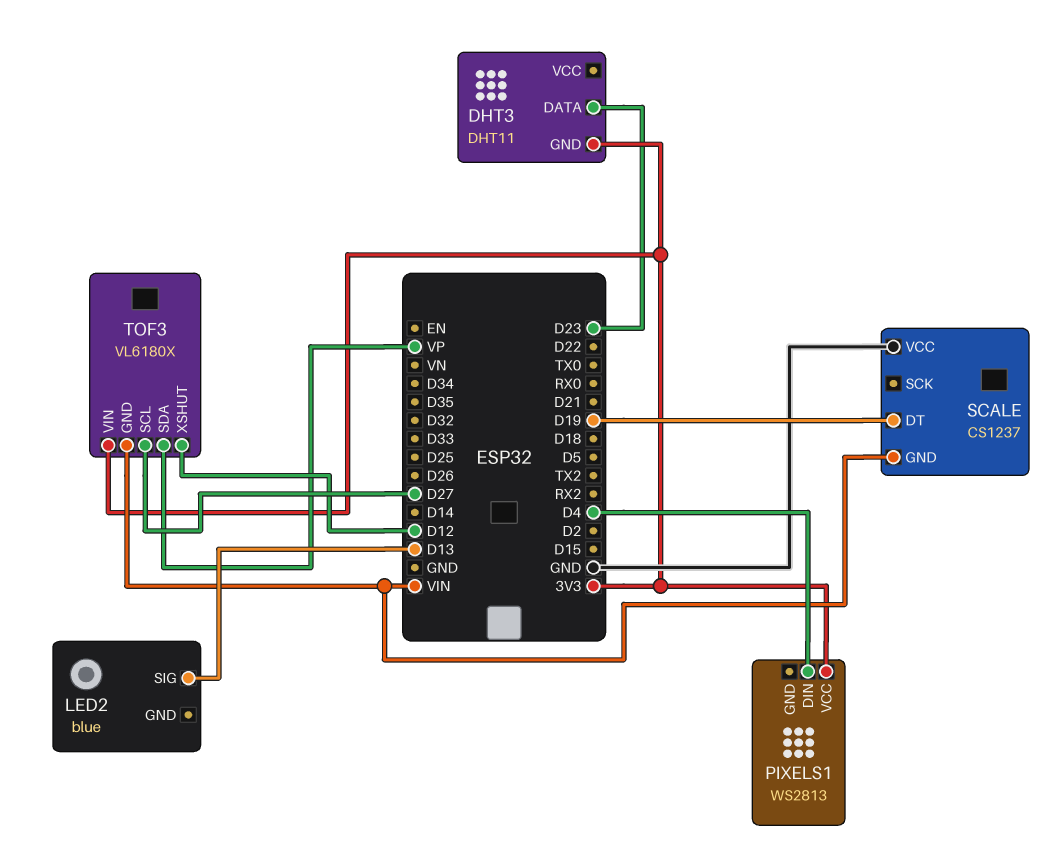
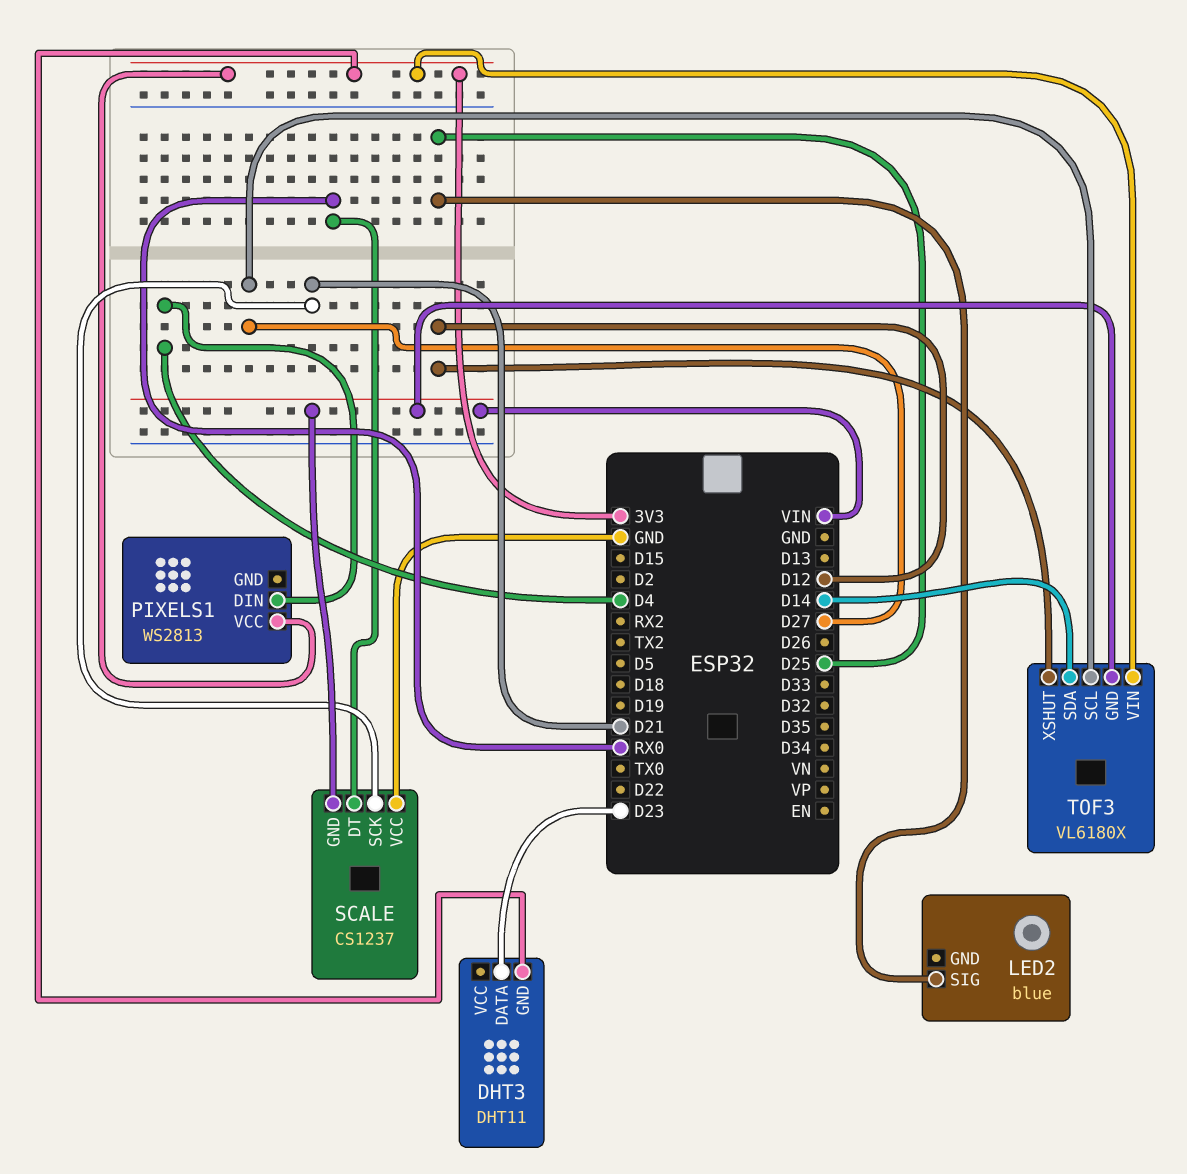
LED2 pin SIG: D13 -> D25
SCALE pin DT: D19 -> RX0
SCALE pin SCK: none -> D21
TOF3 pin SDA: VP -> D14

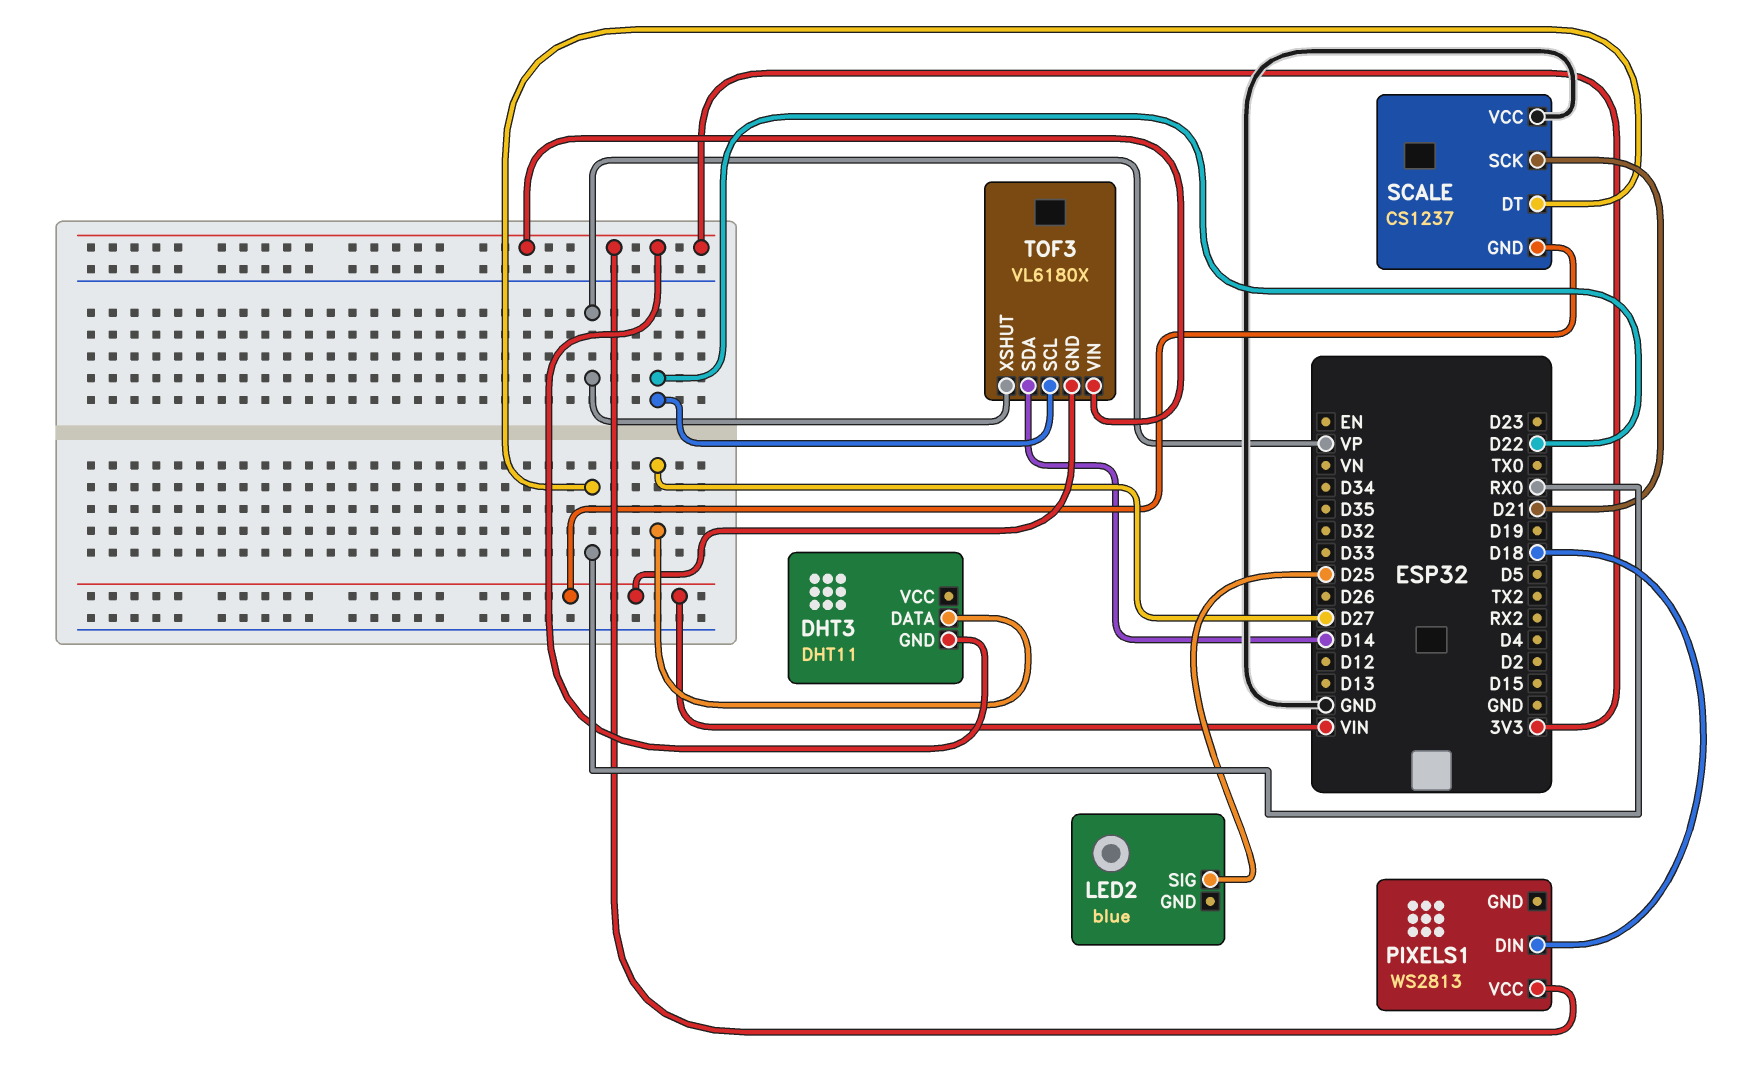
DHT3 pin DATA: D23 -> D27
PIXELS1 pin DIN: D4 -> D18
TOF3 pin SCL: D27 -> D22
TOF3 pin XSHUT: D12 -> VP

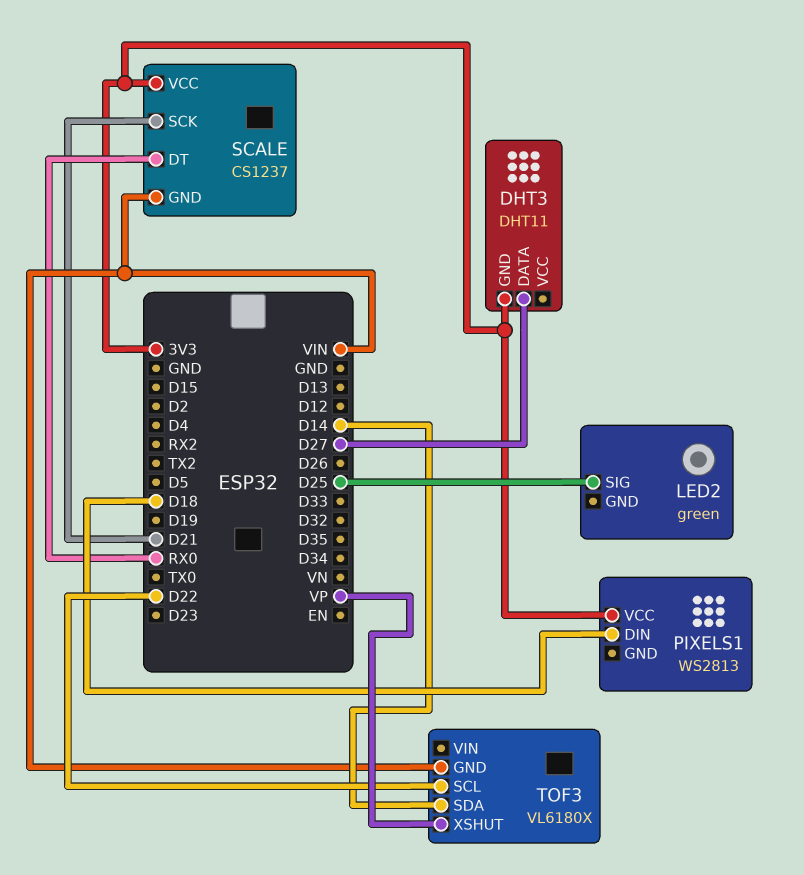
LED2: blue -> green
SCALE pin VCC: GND -> 3V3
TOF3 pin VIN: 3V3 -> none

